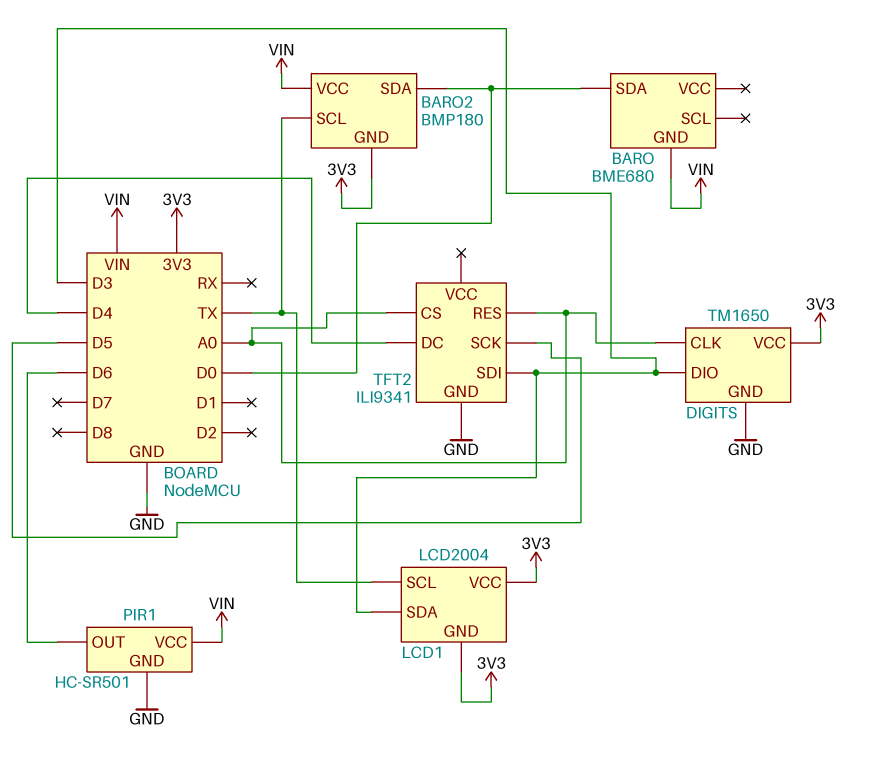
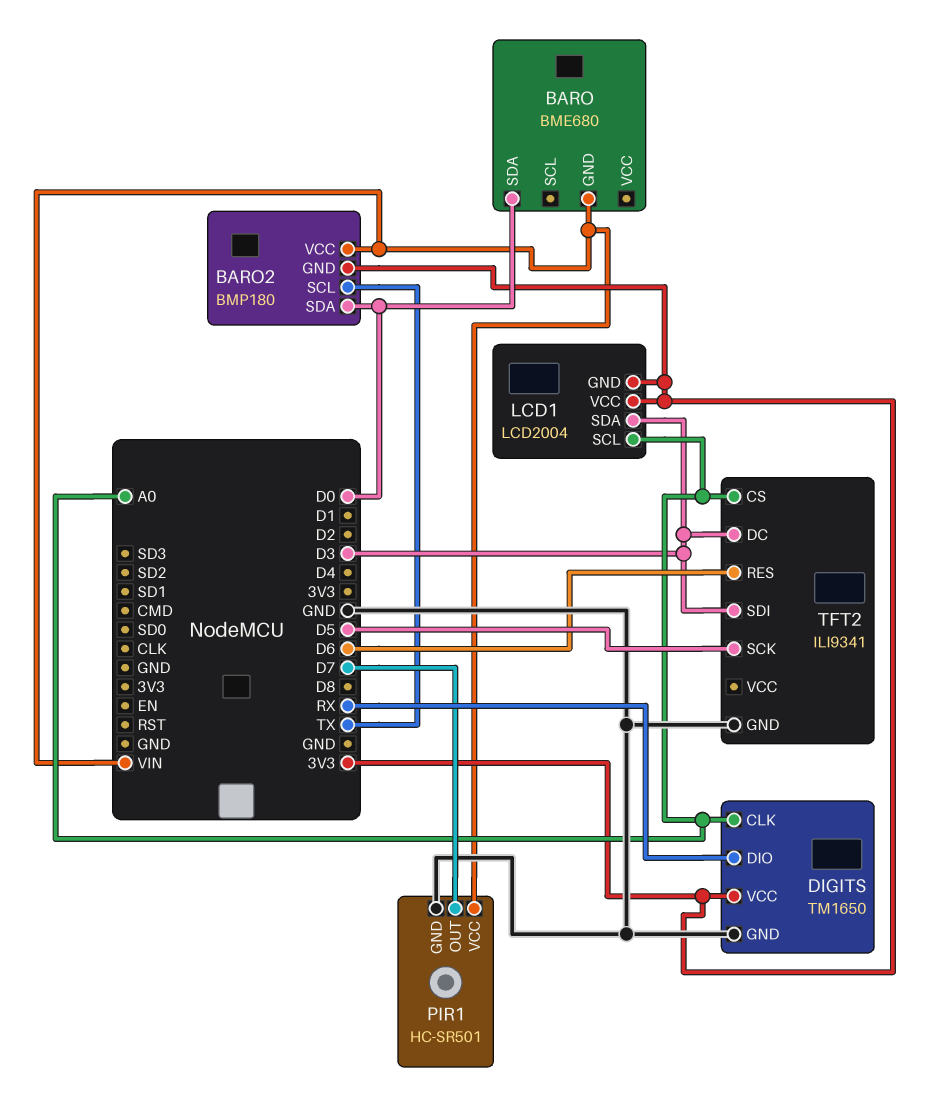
DIGITS pin DIO: D3 -> RX
LCD1 pin SCL: TX -> A0
PIR1 pin OUT: D6 -> D7
TFT2 pin DC: D4 -> D3
TFT2 pin RES: A0 -> D6

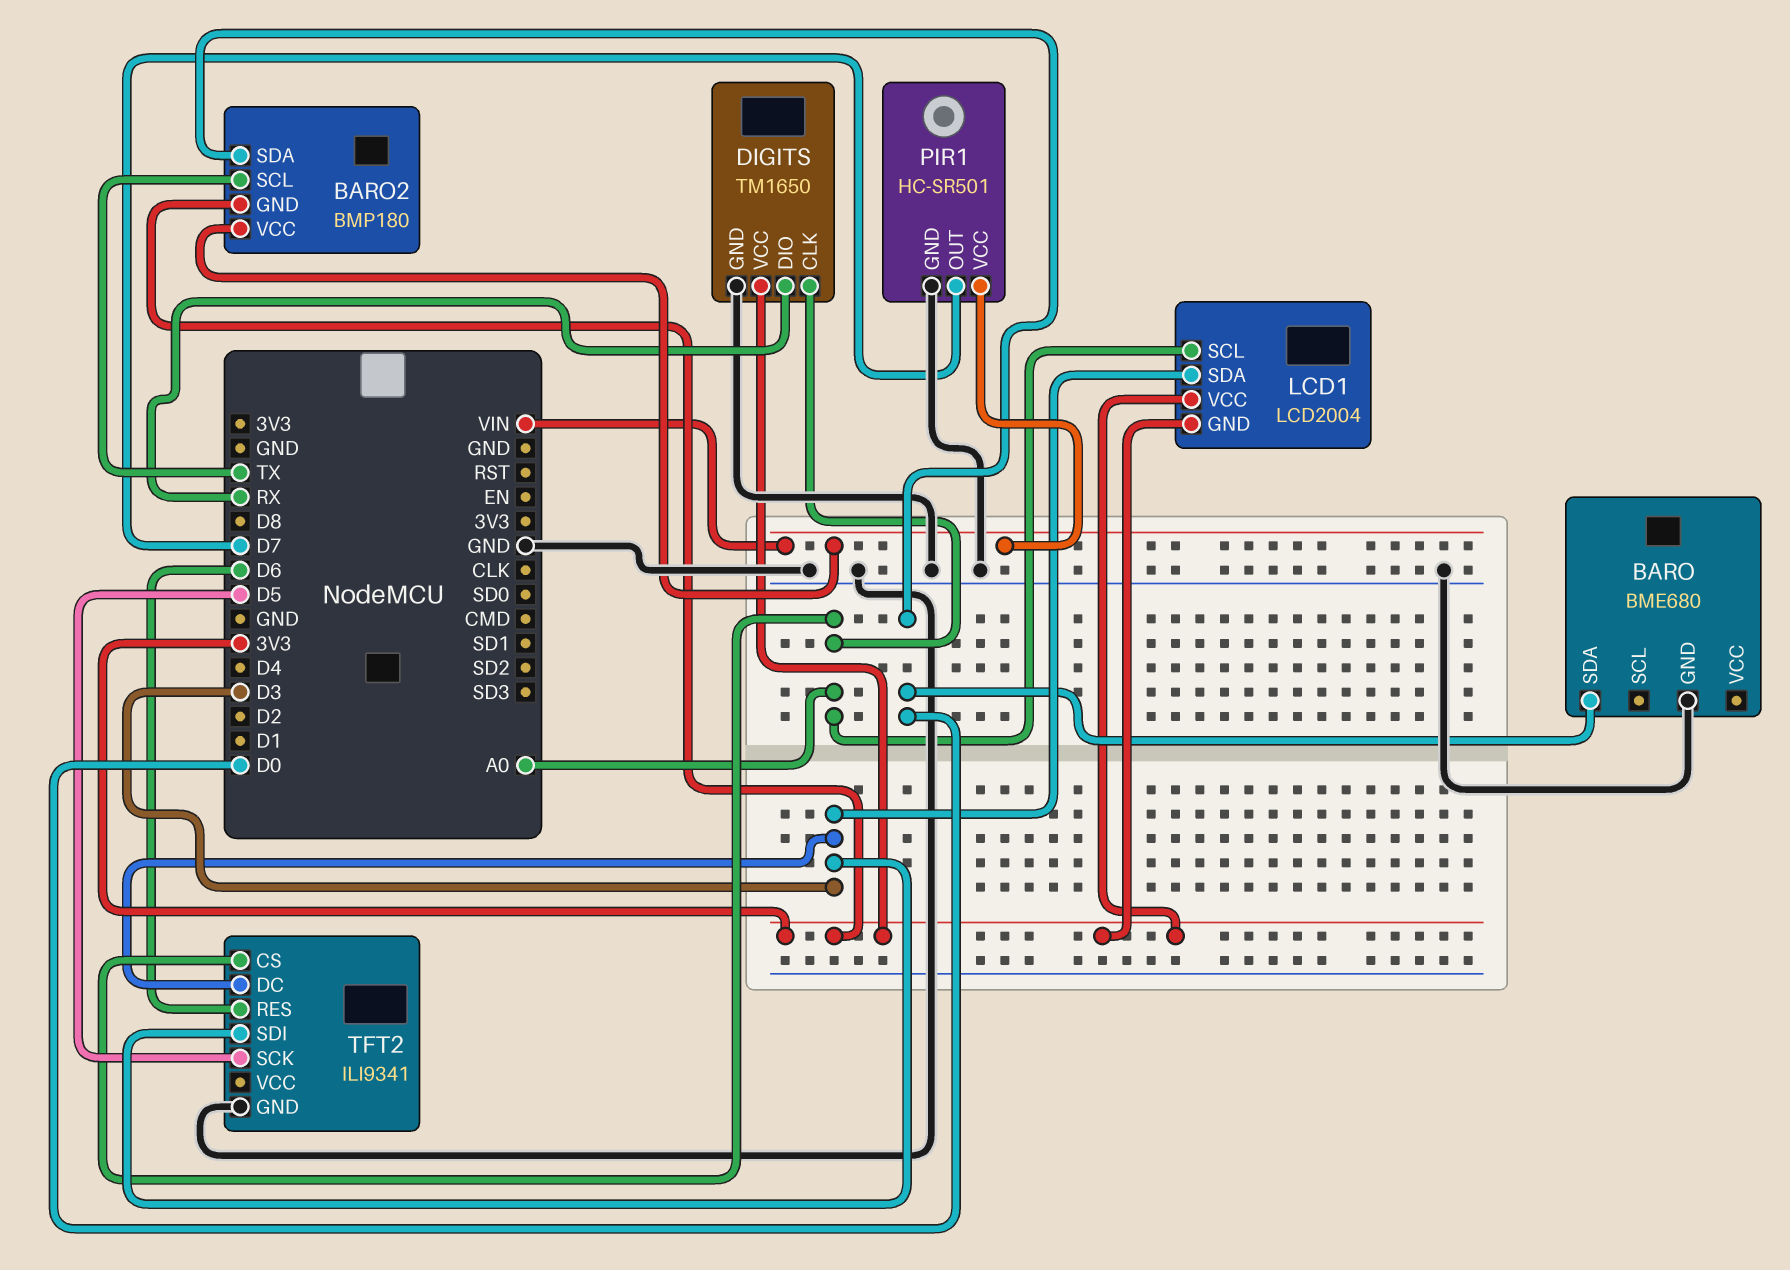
BARO pin GND: VIN -> GND

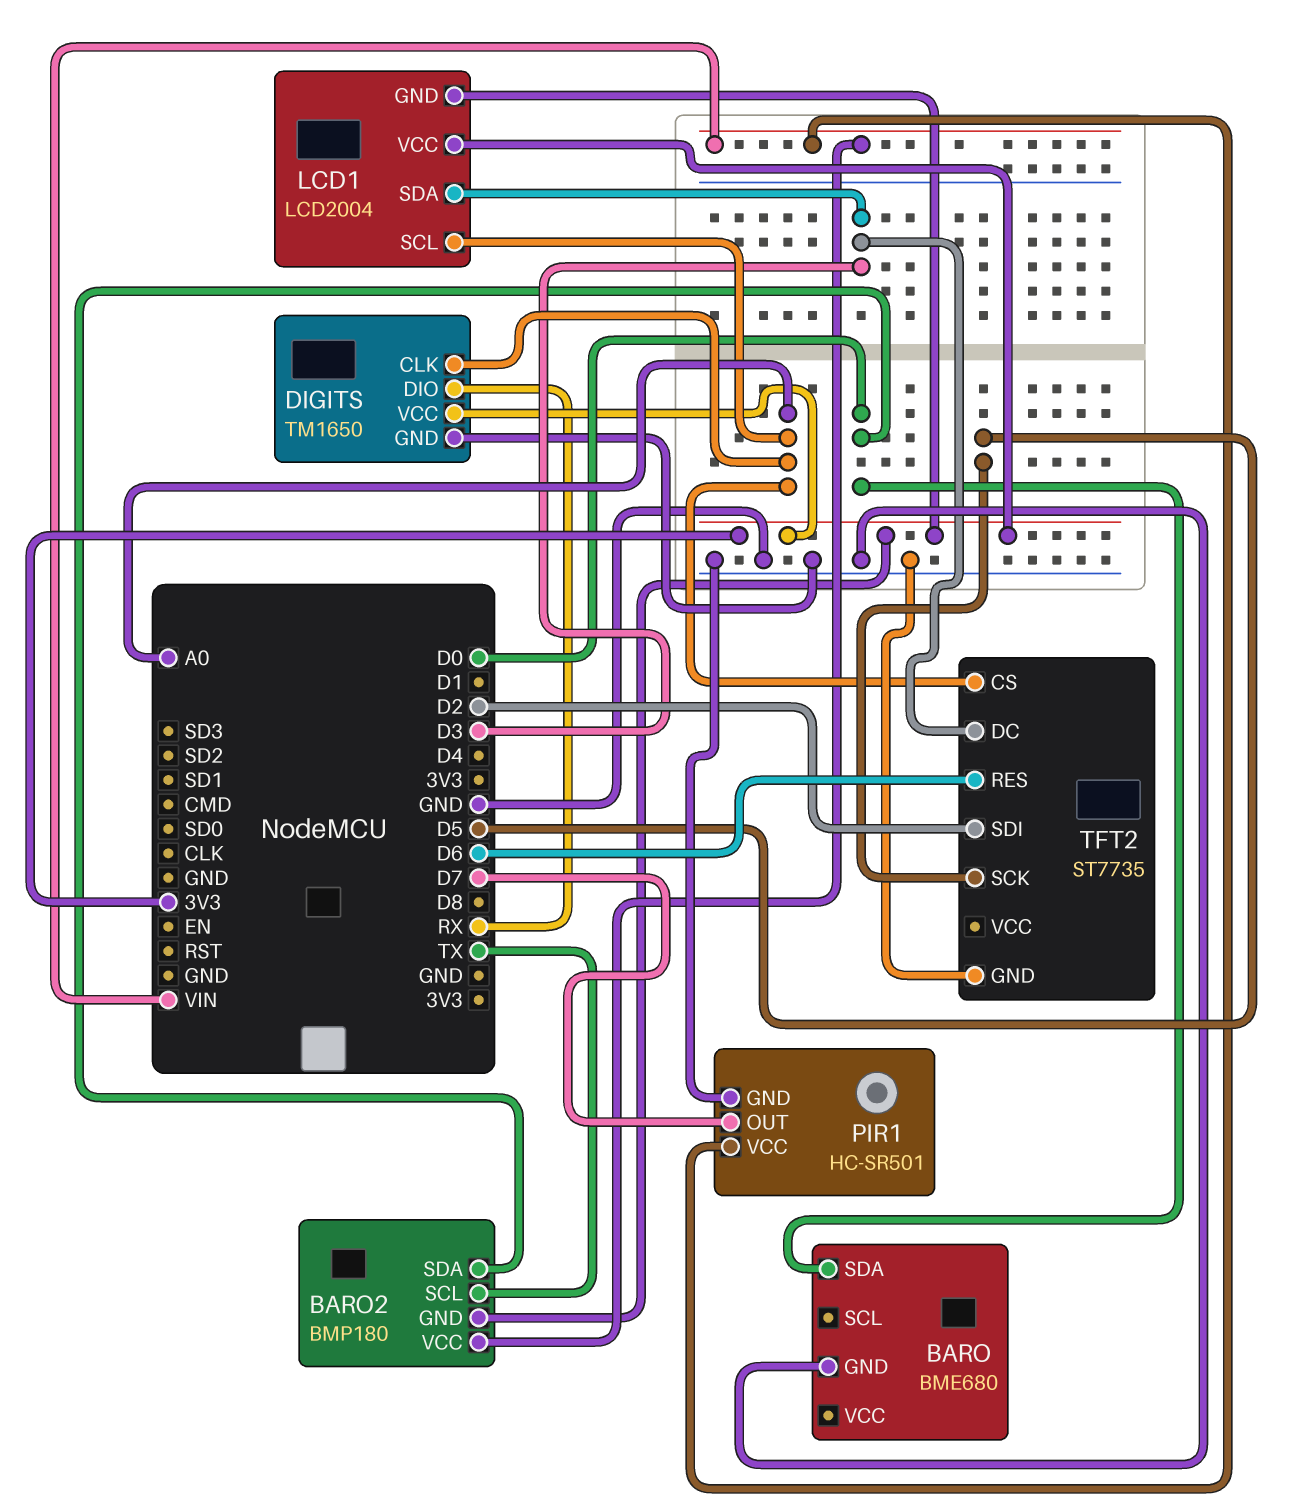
TFT2: ILI9341 -> ST7735
TFT2 pin SDI: D3 -> D2

